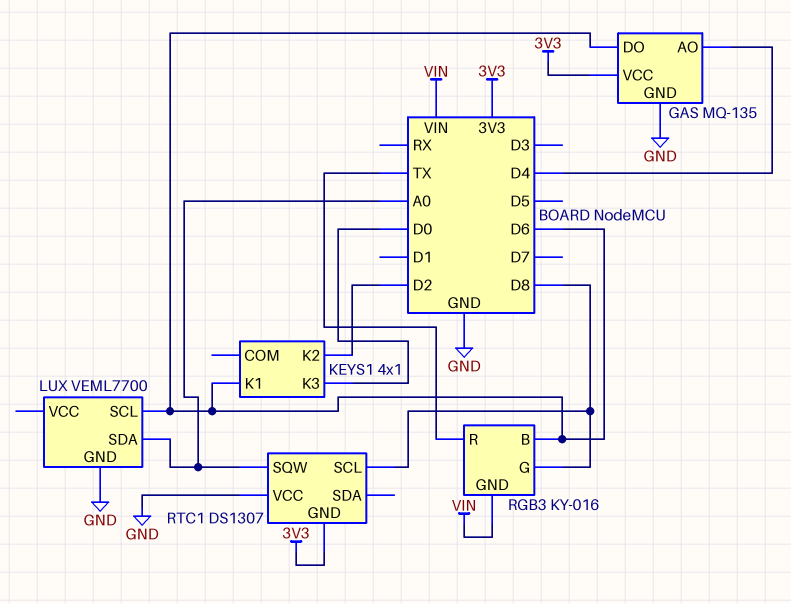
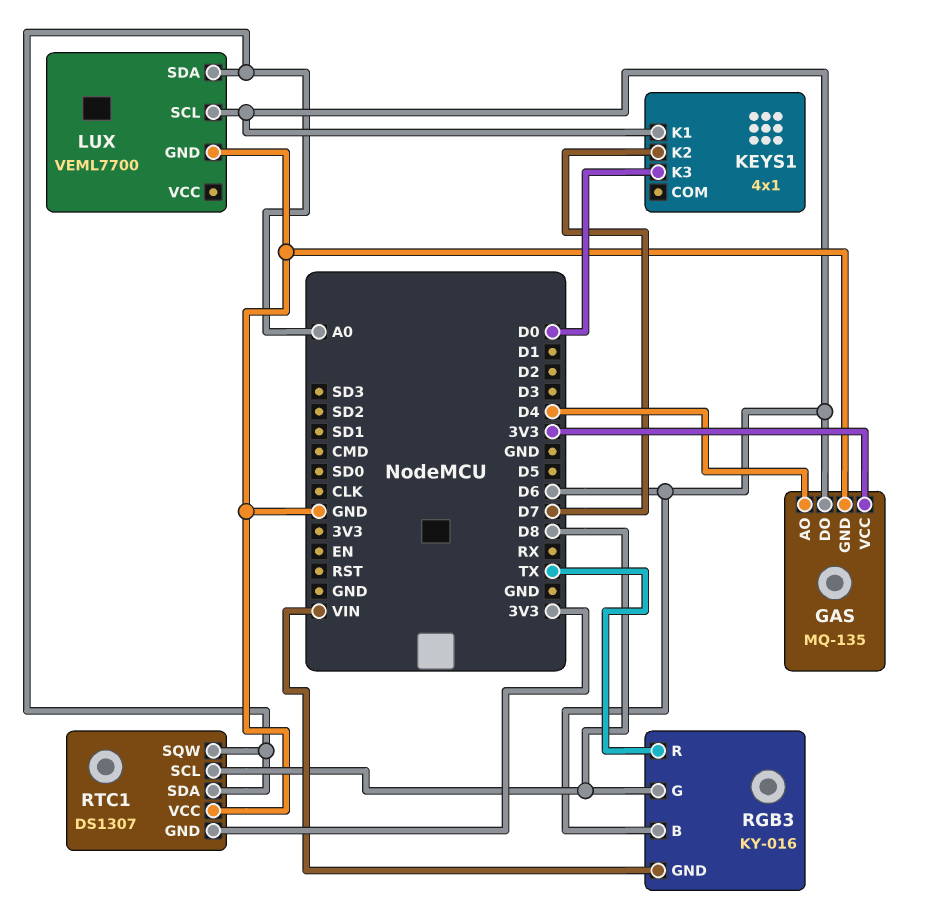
KEYS1 pin K2: D2 -> D7
RTC1 pin SDA: none -> A0

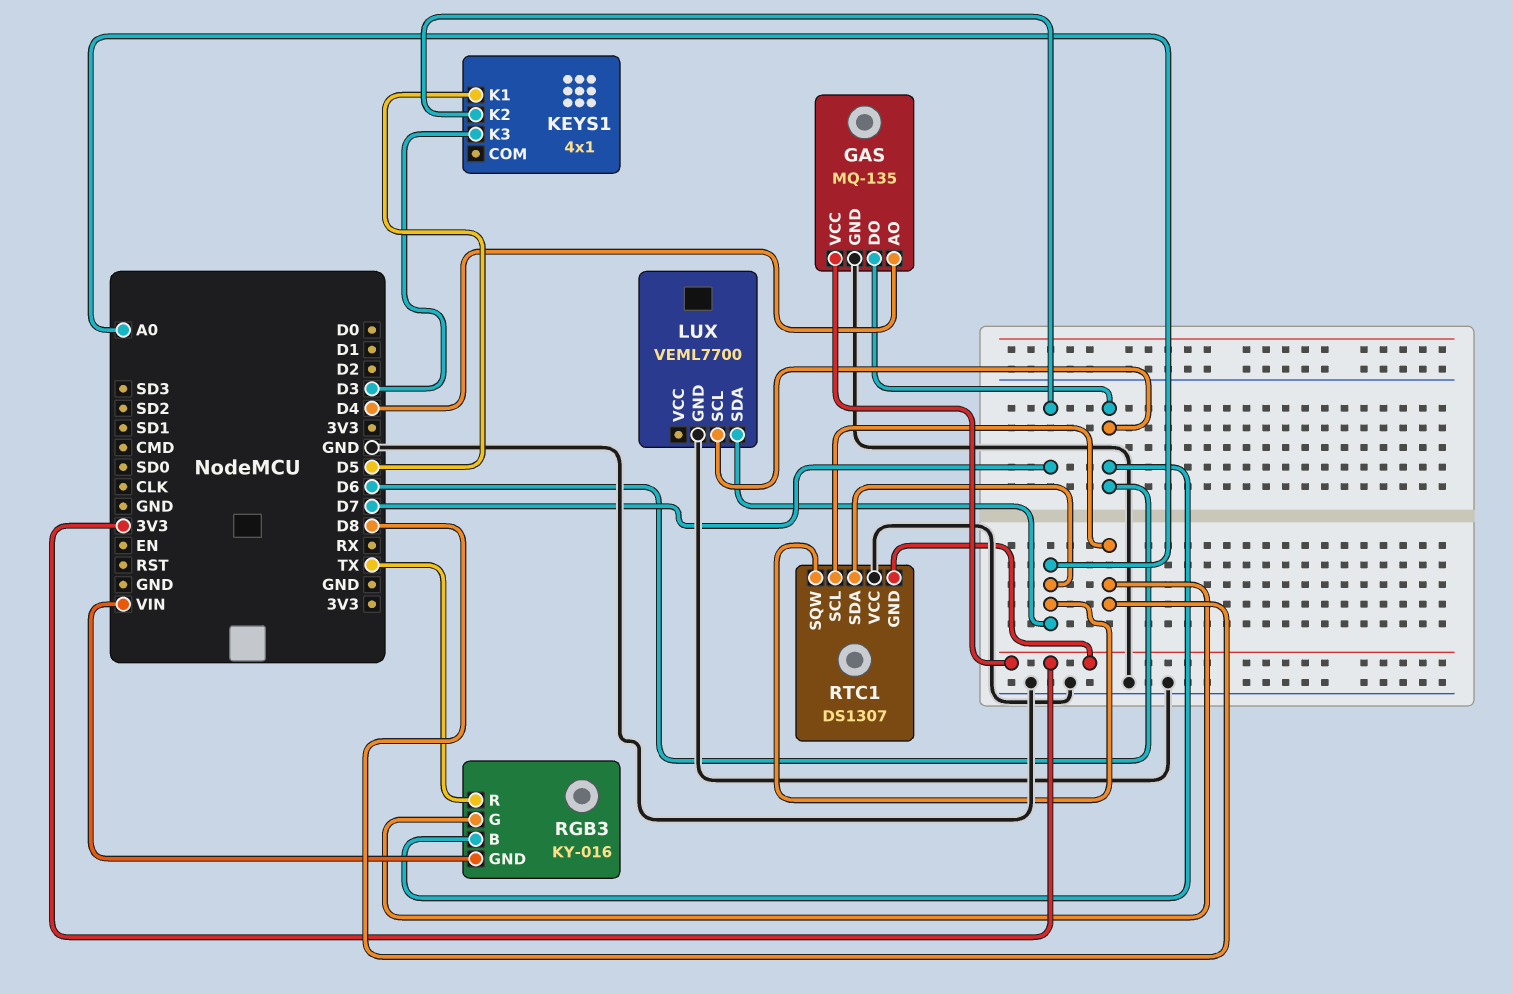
KEYS1 pin K1: D6 -> D5
KEYS1 pin K3: D0 -> D3

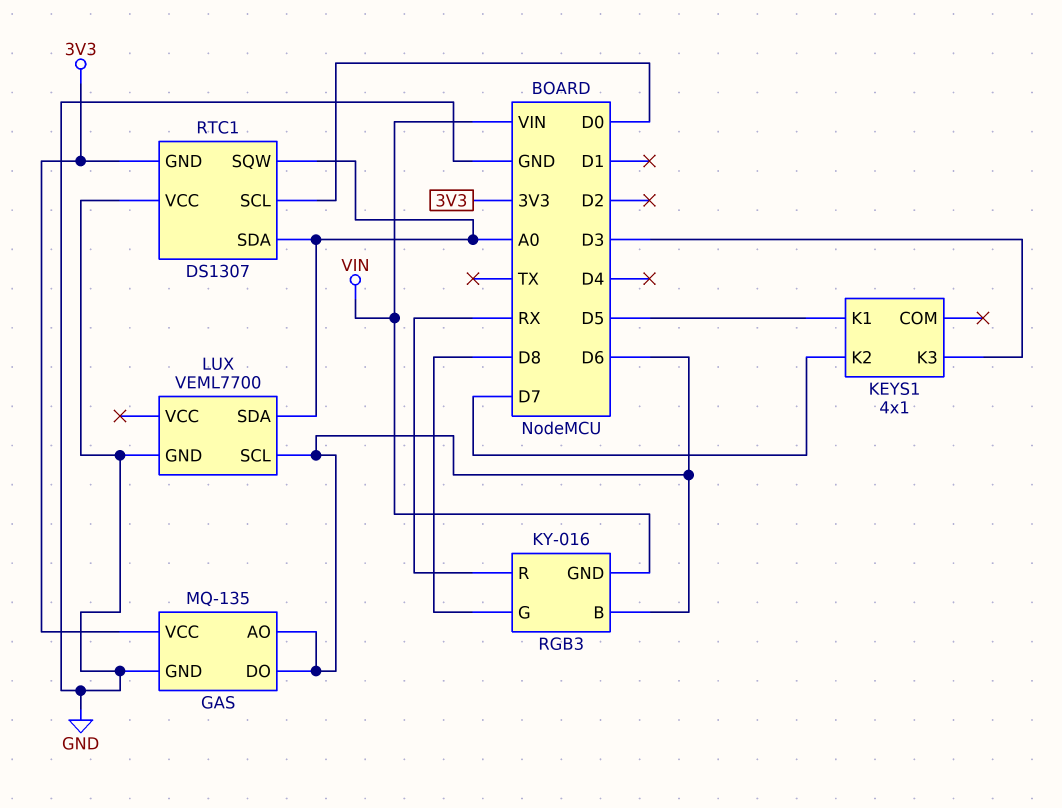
GAS pin AO: D4 -> D6
RGB3 pin R: TX -> RX
RTC1 pin SCL: D8 -> D0

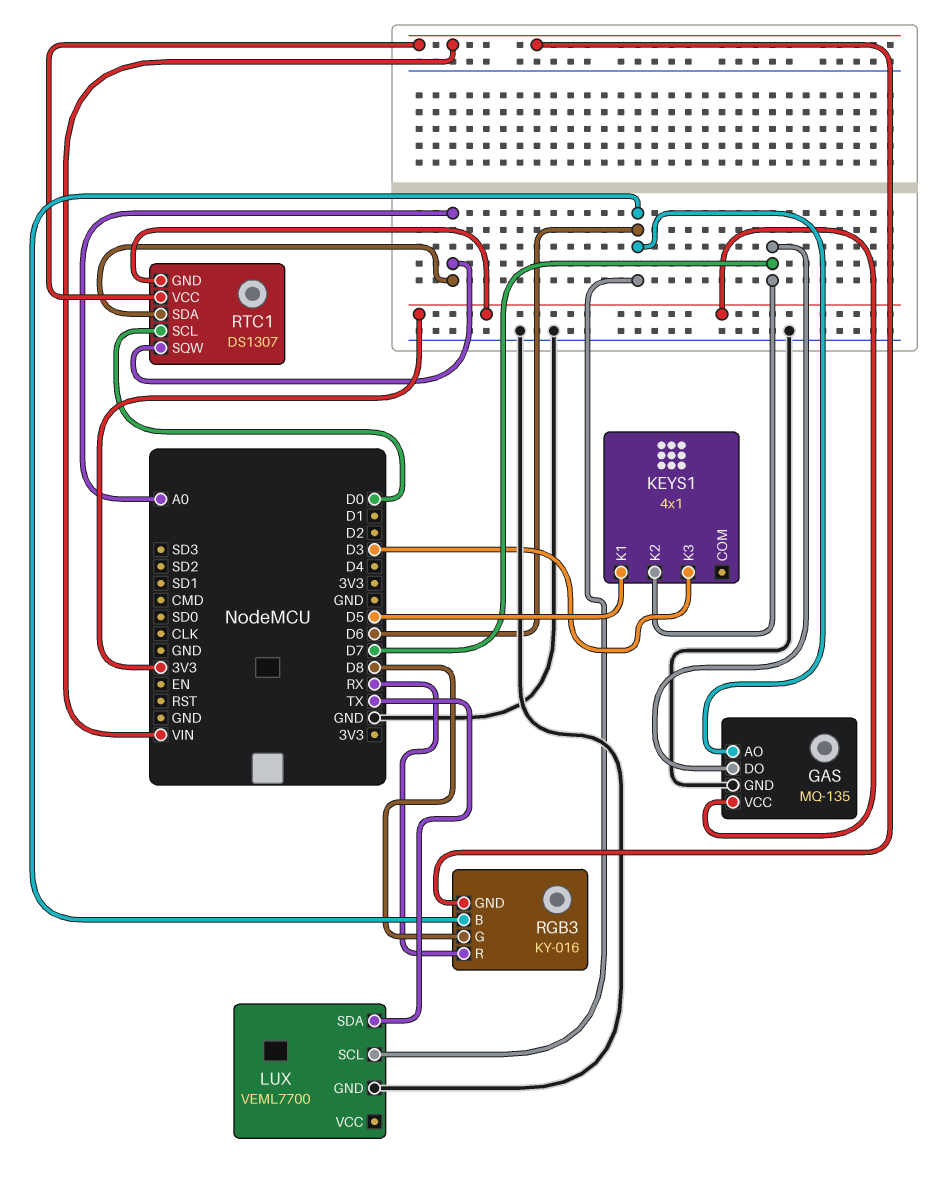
GAS pin DO: D6 -> D7
LUX pin SDA: A0 -> TX
RTC1 pin VCC: GND -> VIN

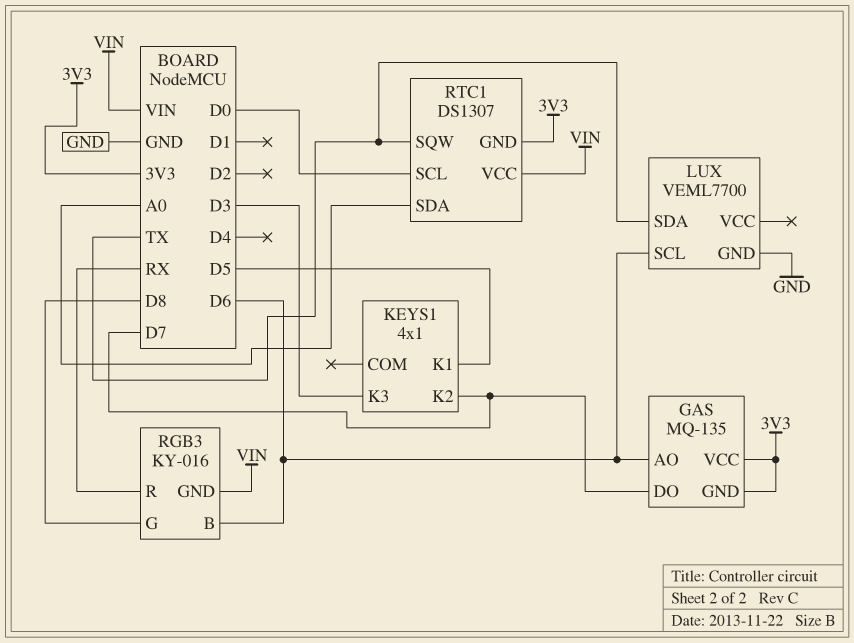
GAS pin GND: GND -> 3V3
RTC1 pin SQW: A0 -> TX

